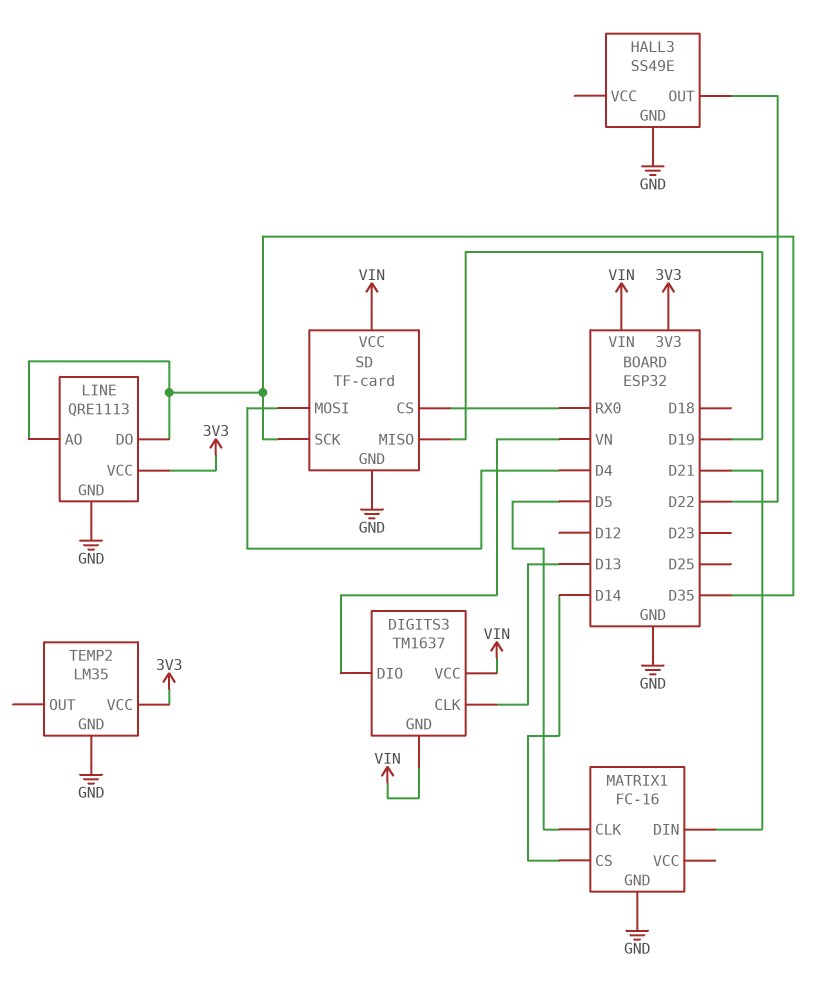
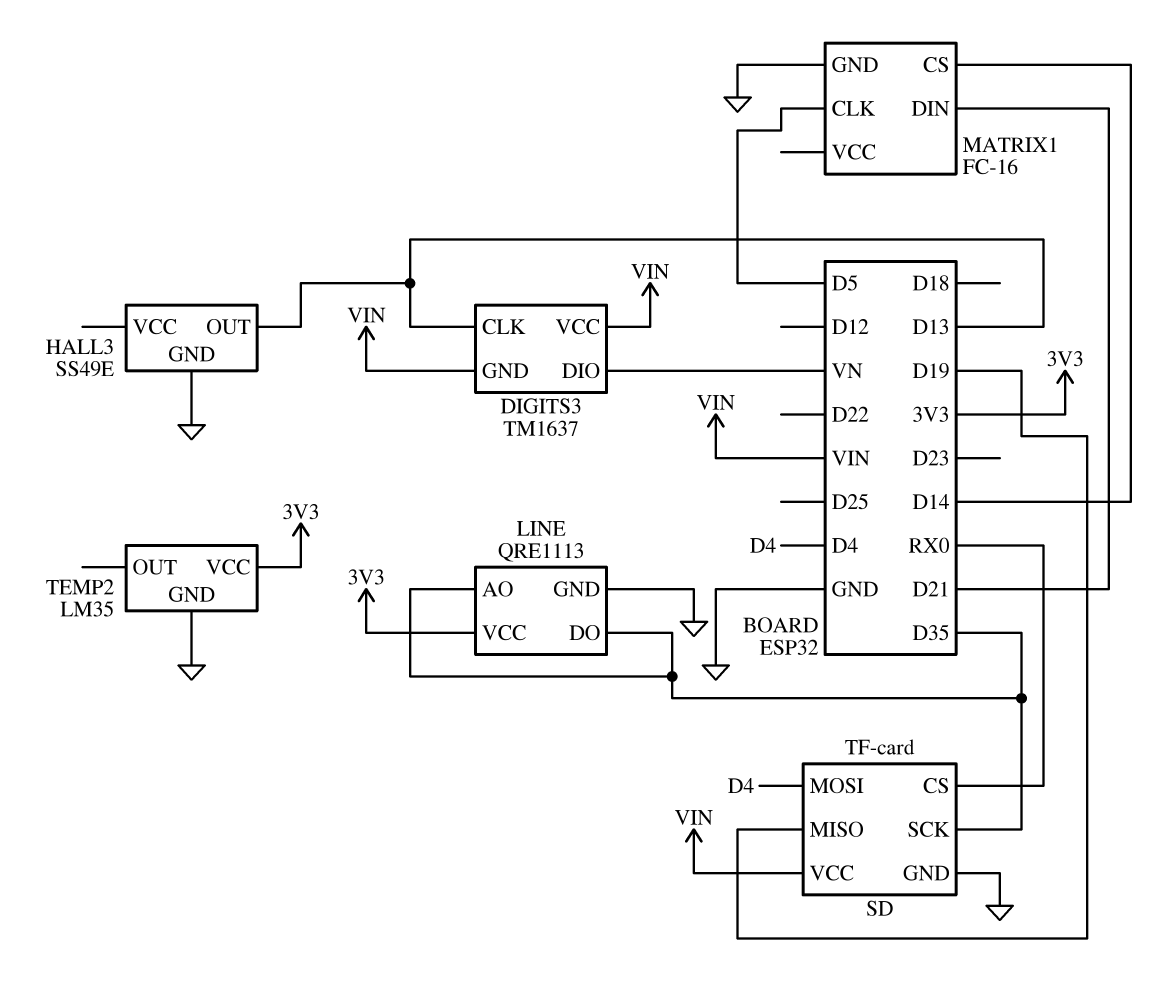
HALL3 pin OUT: D22 -> D13

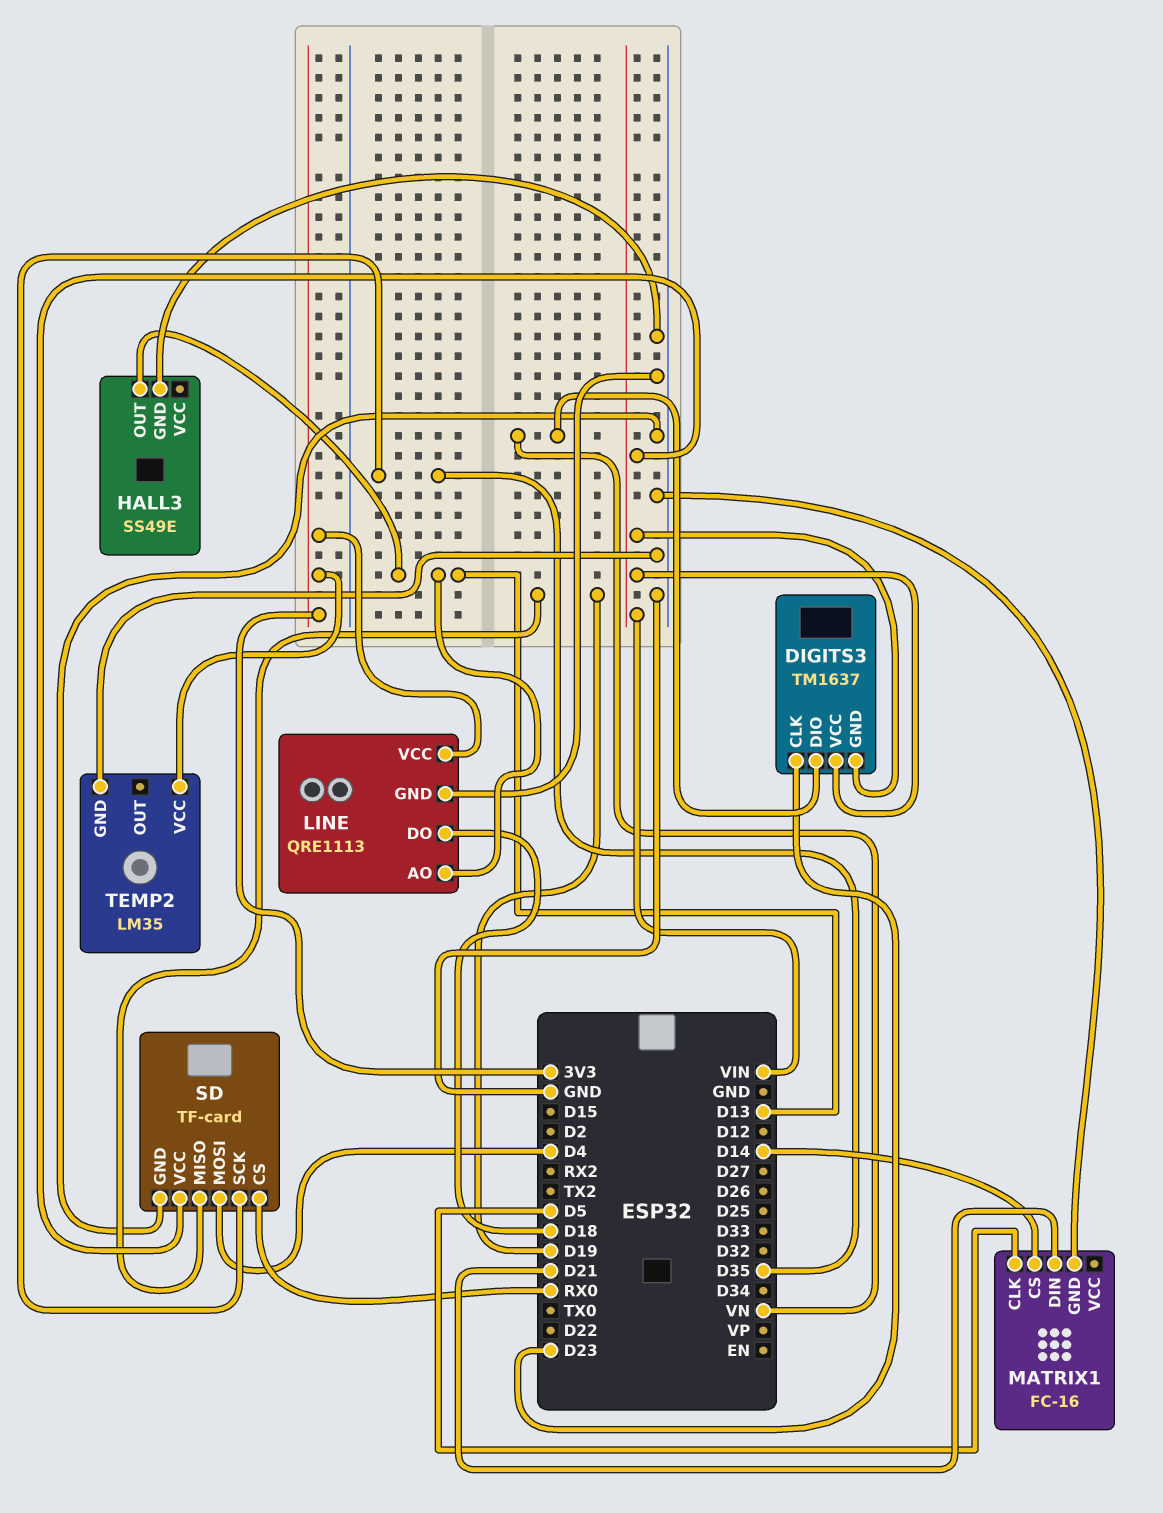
DIGITS3 pin CLK: D13 -> D23
LINE pin AO: D35 -> D13
LINE pin DO: D35 -> D18

